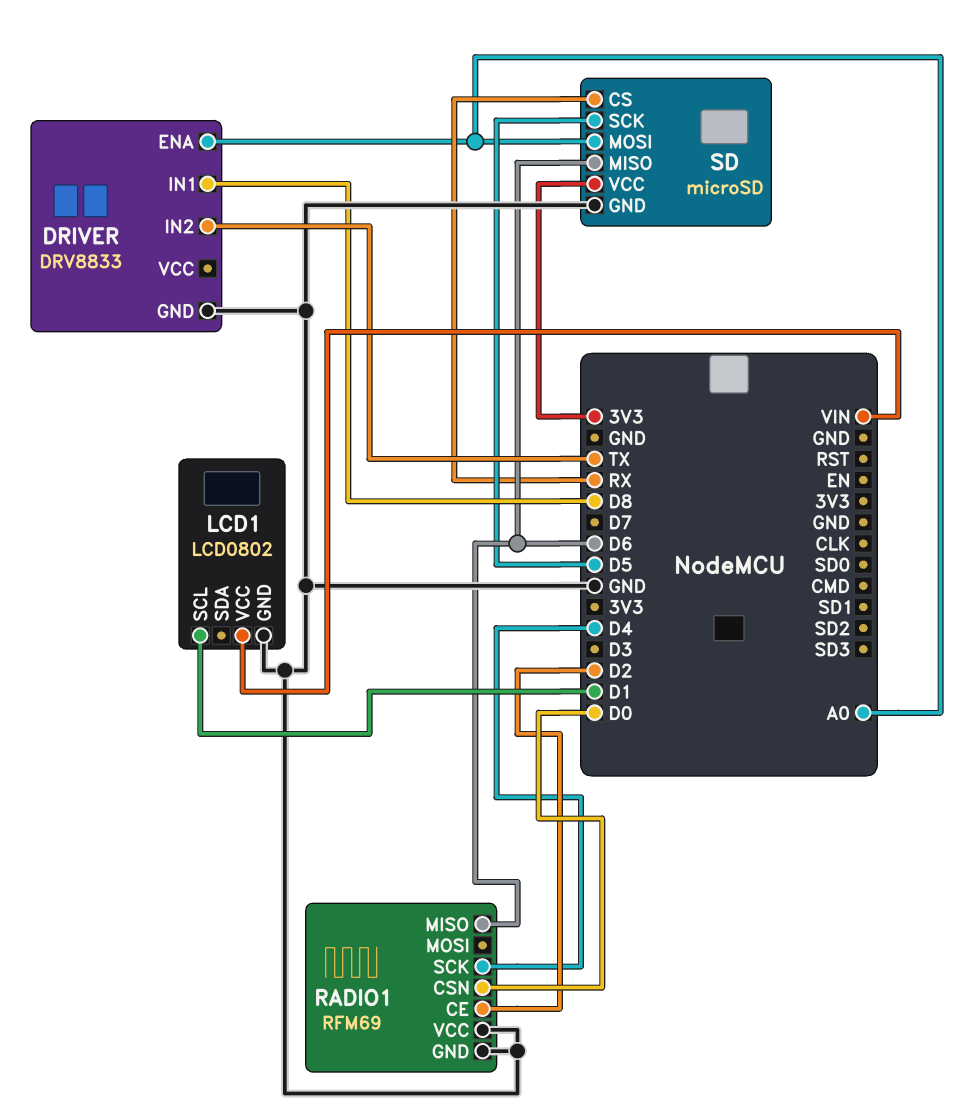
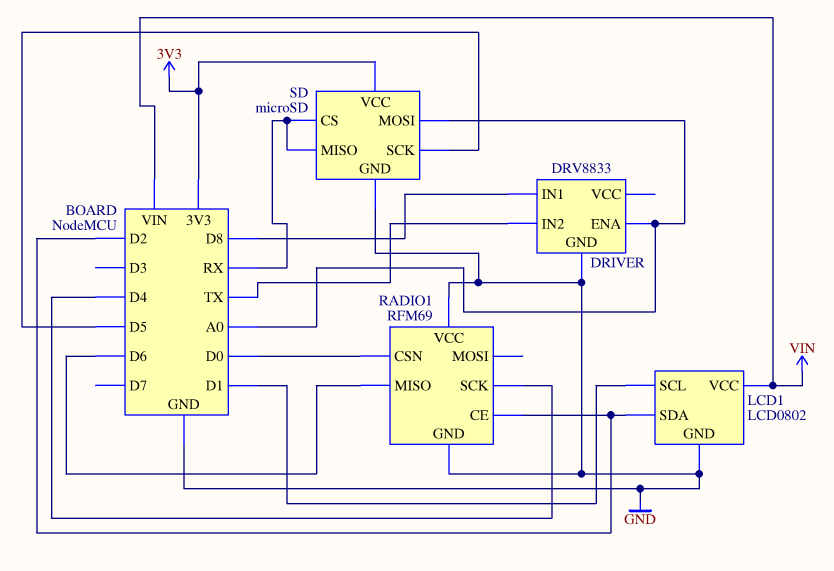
LCD1 pin SDA: none -> D2
SD pin MISO: D6 -> RX

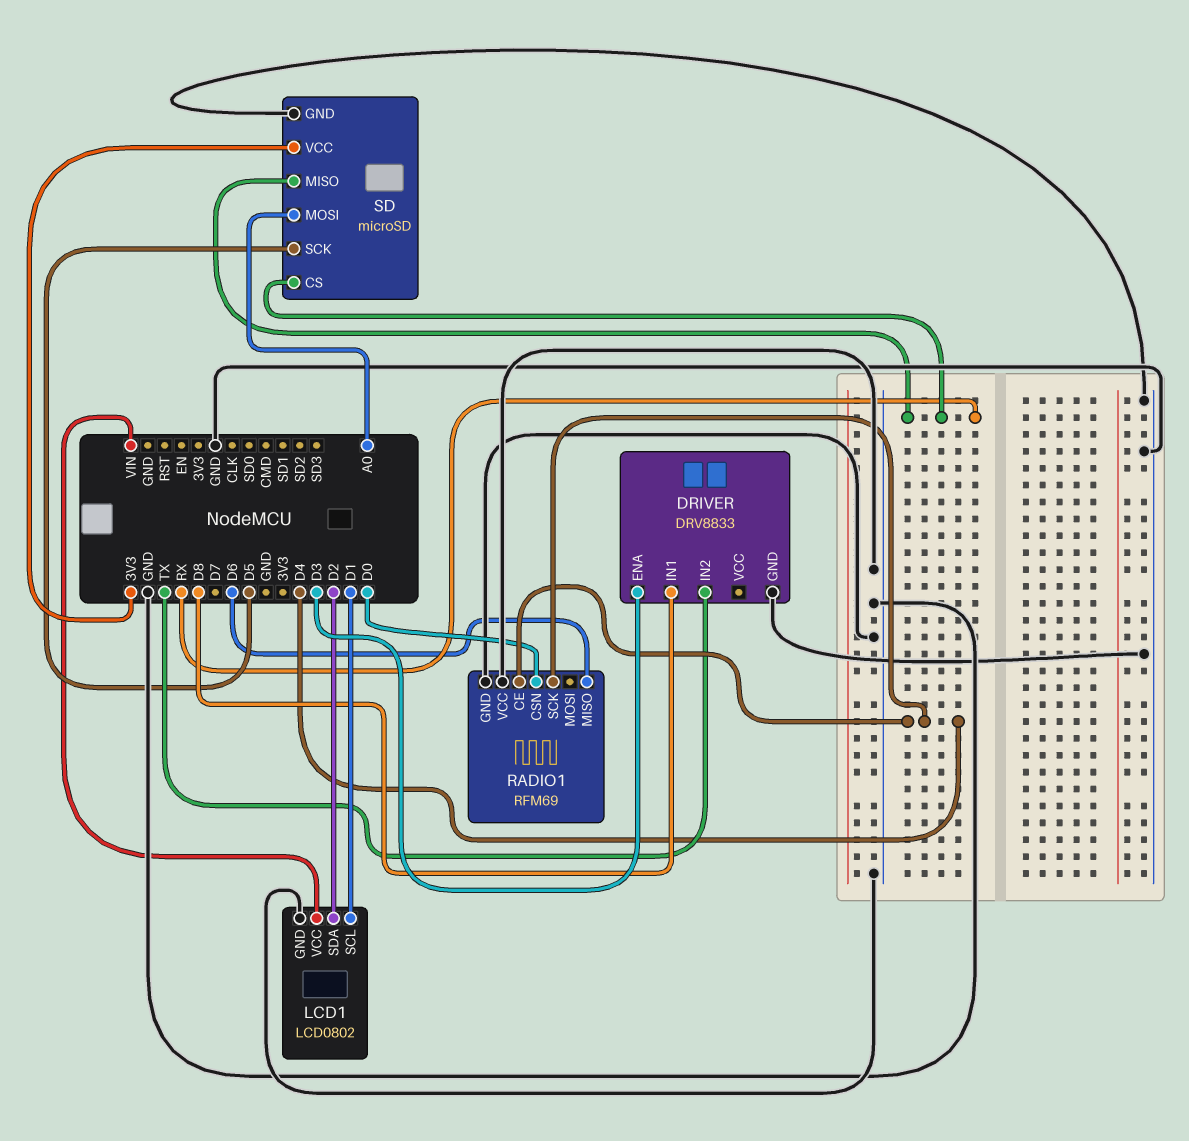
DRIVER pin ENA: A0 -> D3
RADIO1 pin CE: D2 -> D4

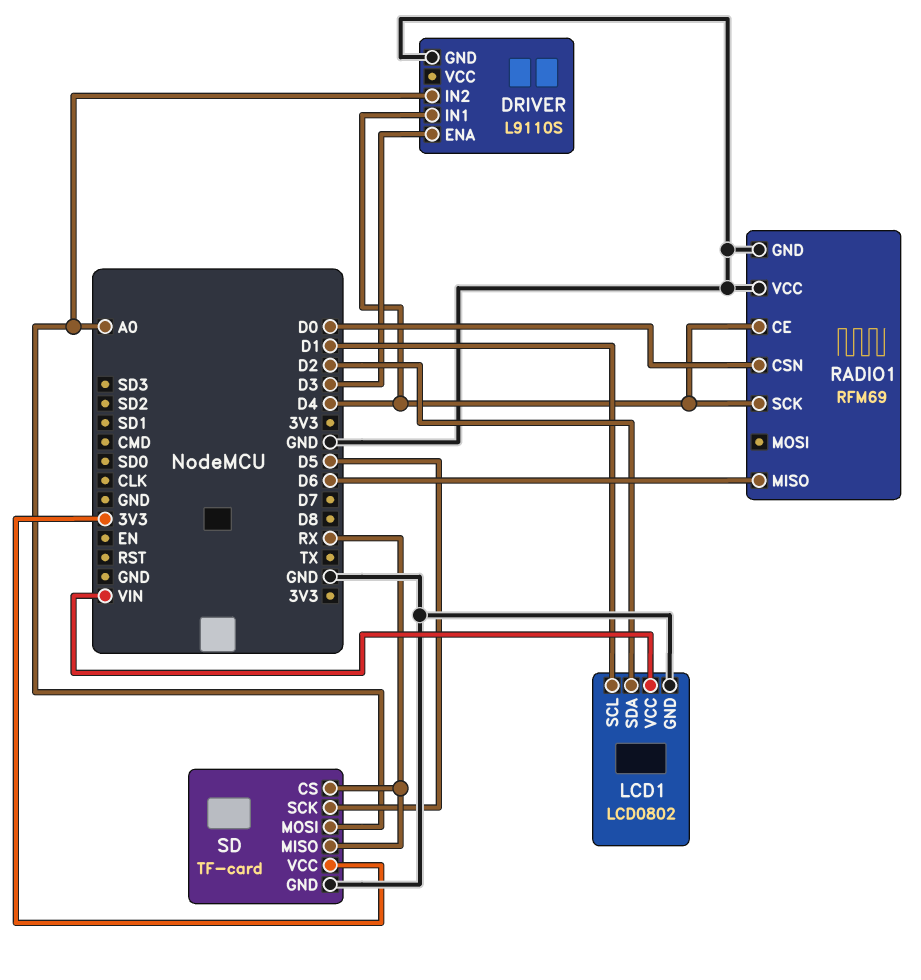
DRIVER: DRV8833 -> L9110S
DRIVER pin IN1: D8 -> D4
DRIVER pin IN2: TX -> A0
SD: microSD -> TF-card

